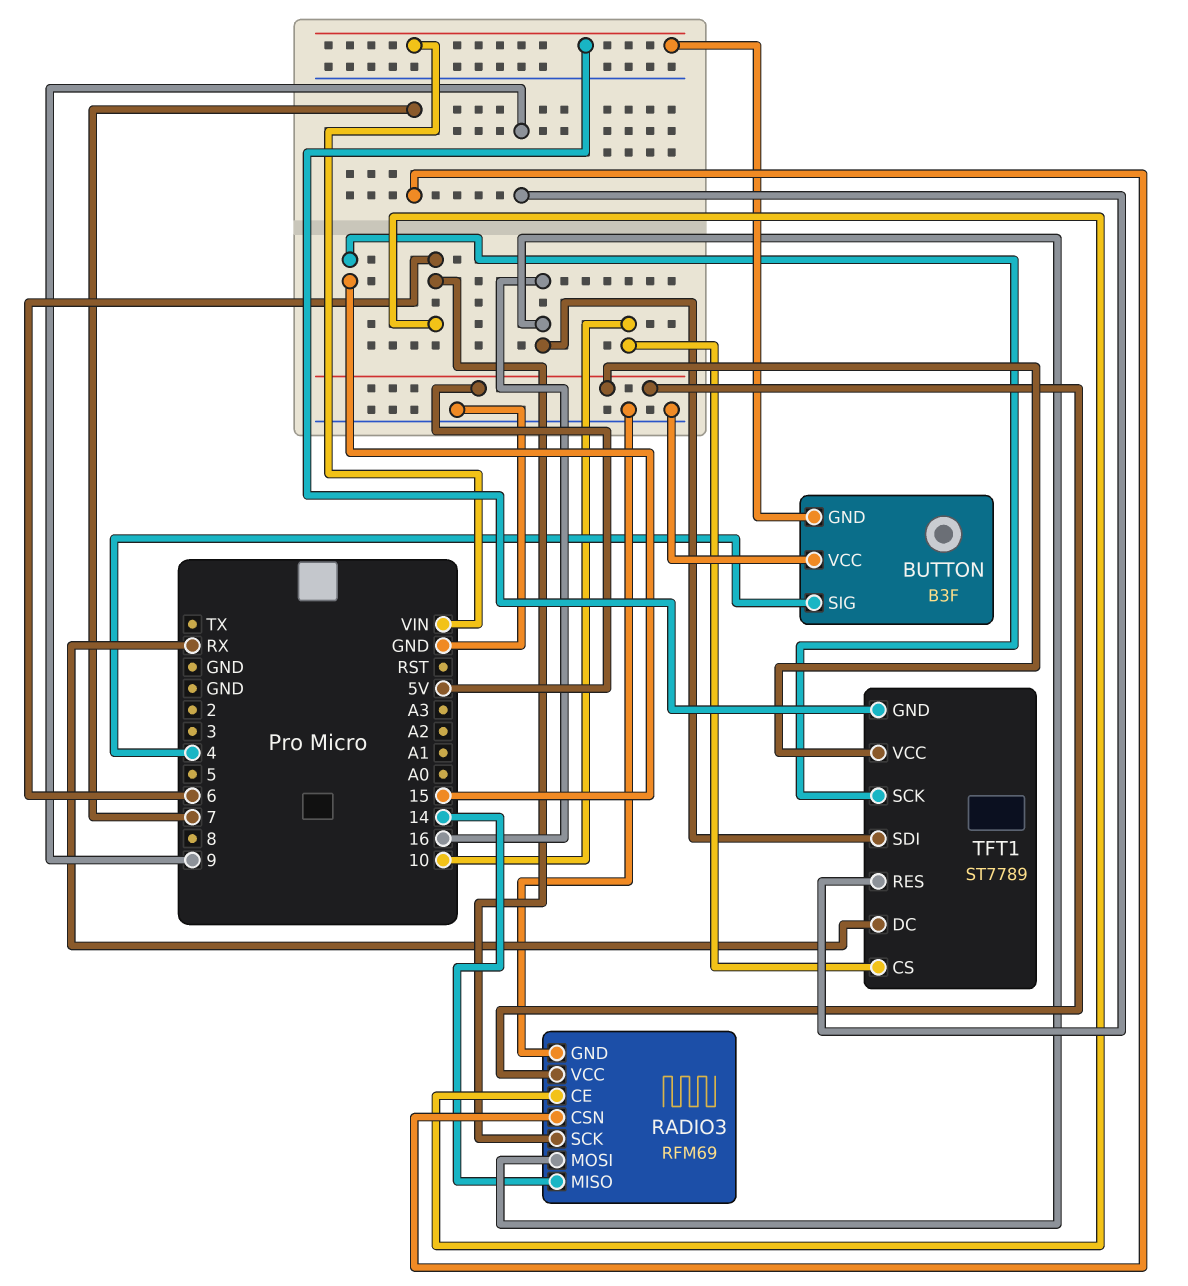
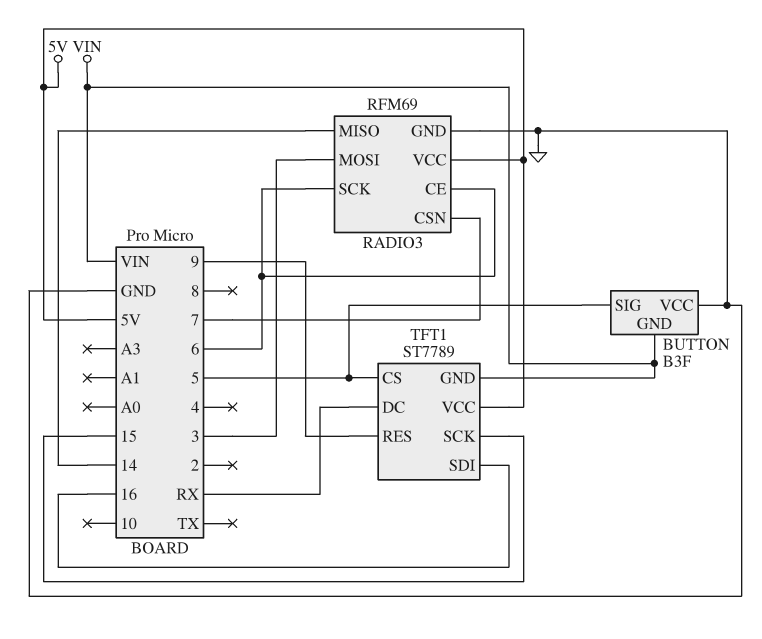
BUTTON pin SIG: 4 -> 5
RADIO3 pin MOSI: 16 -> 3
TFT1 pin CS: 10 -> 5

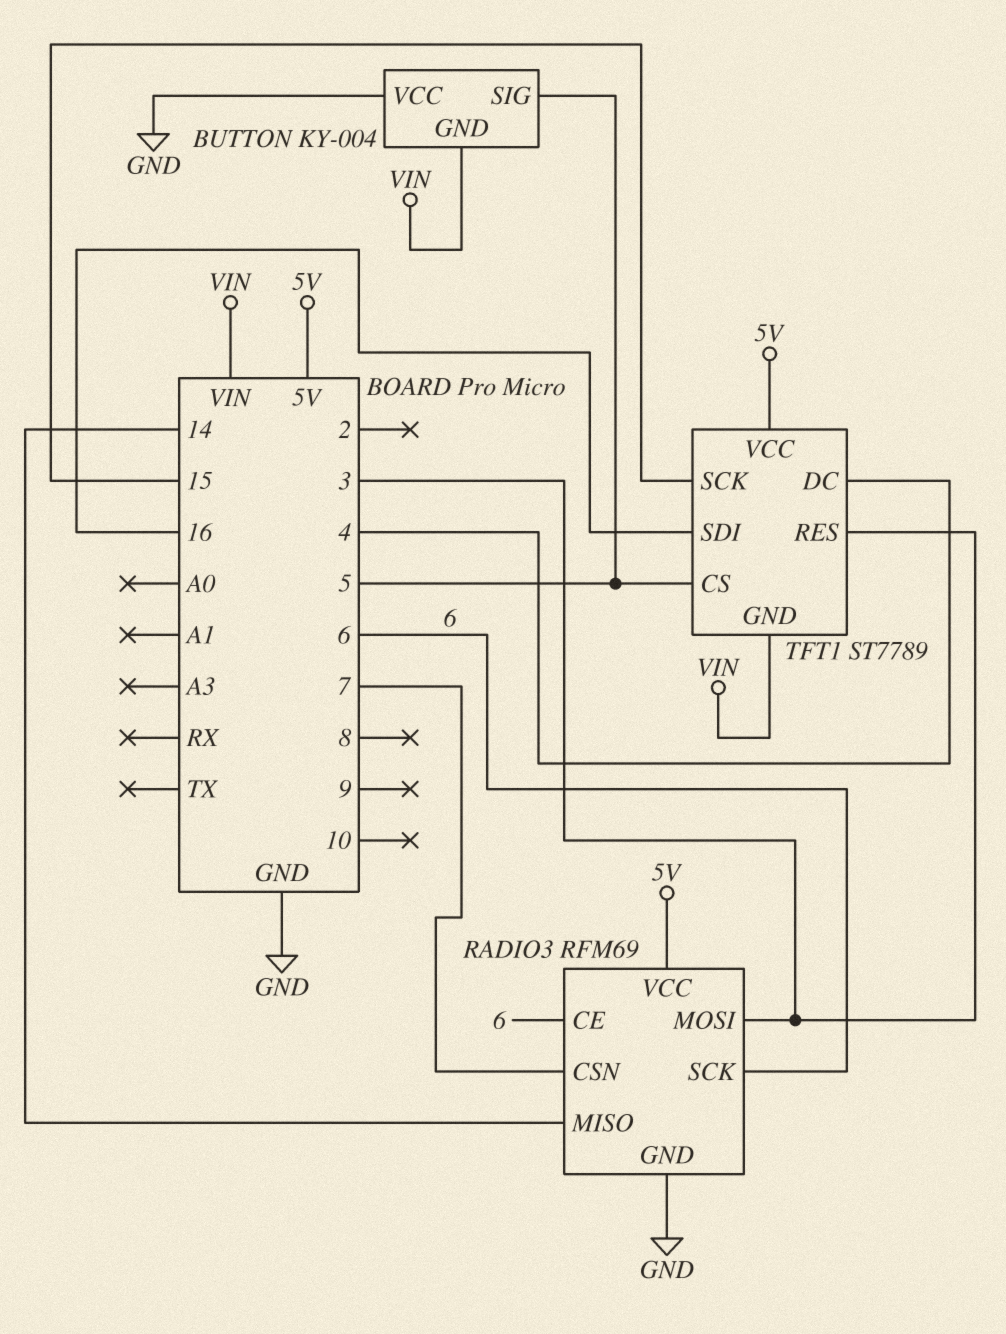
BUTTON: B3F -> KY-004
TFT1 pin DC: RX -> 4
TFT1 pin RES: 9 -> 3

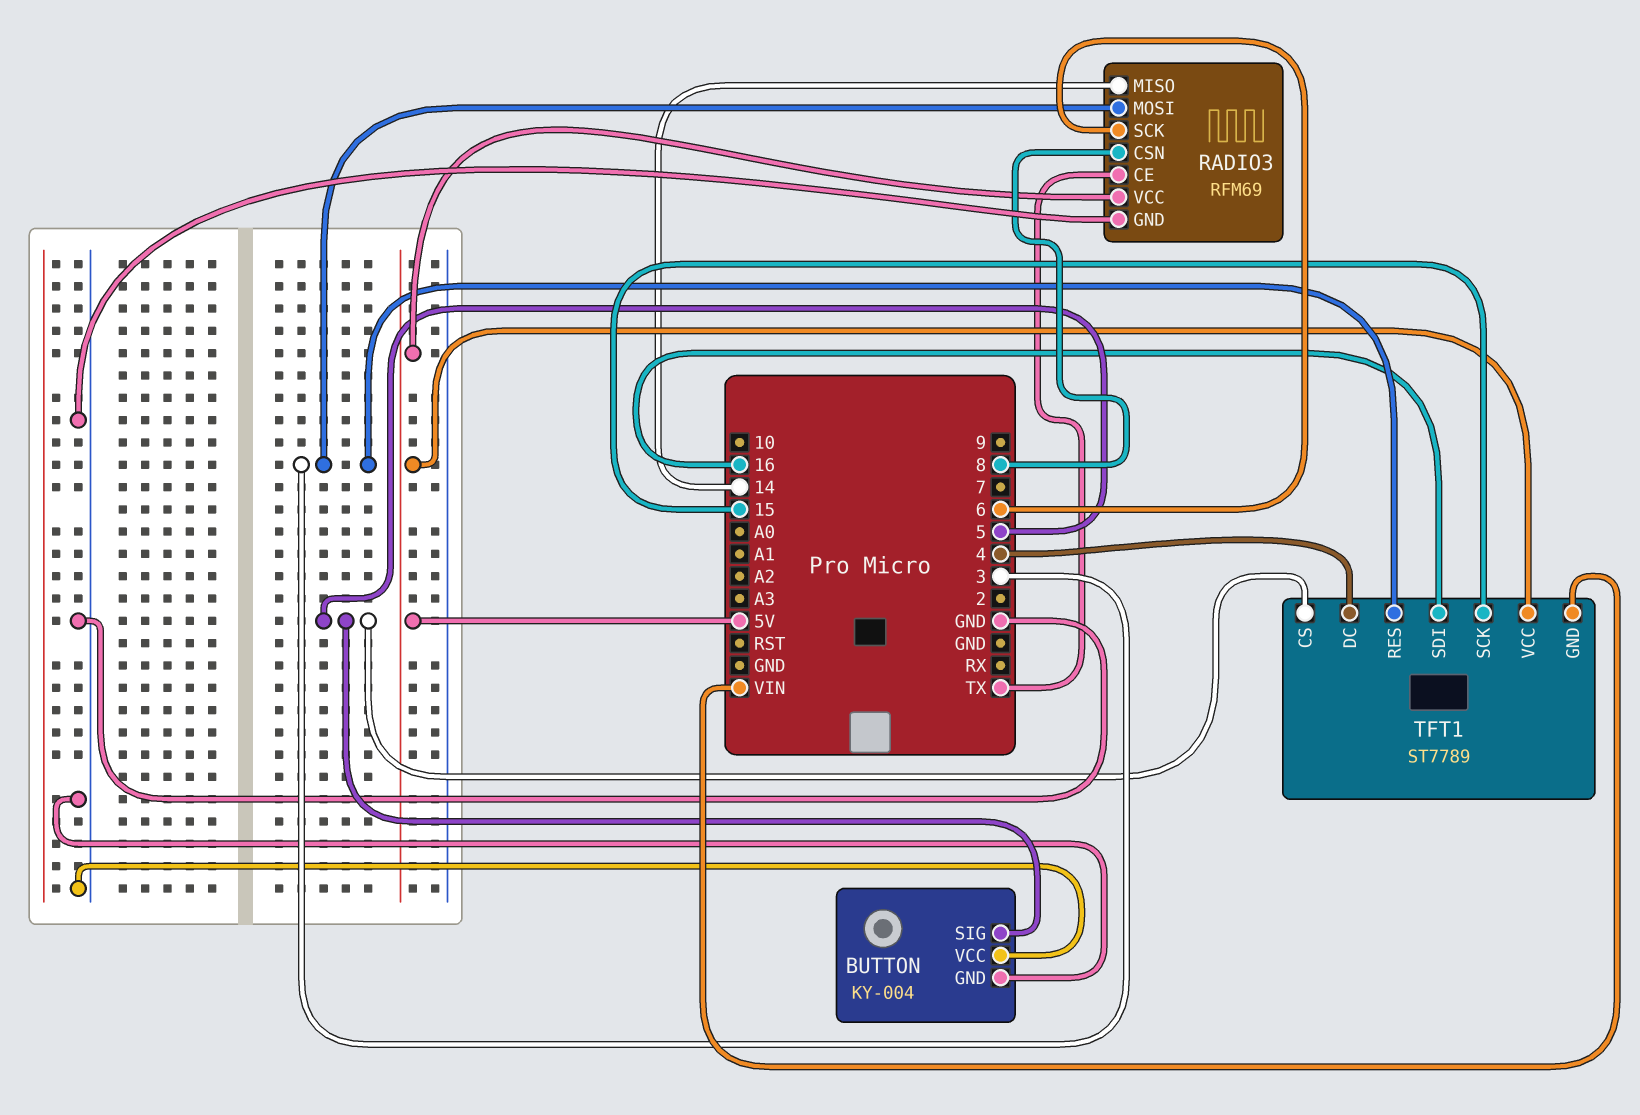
BUTTON pin GND: VIN -> GND
RADIO3 pin CE: 6 -> TX
RADIO3 pin CSN: 7 -> 8

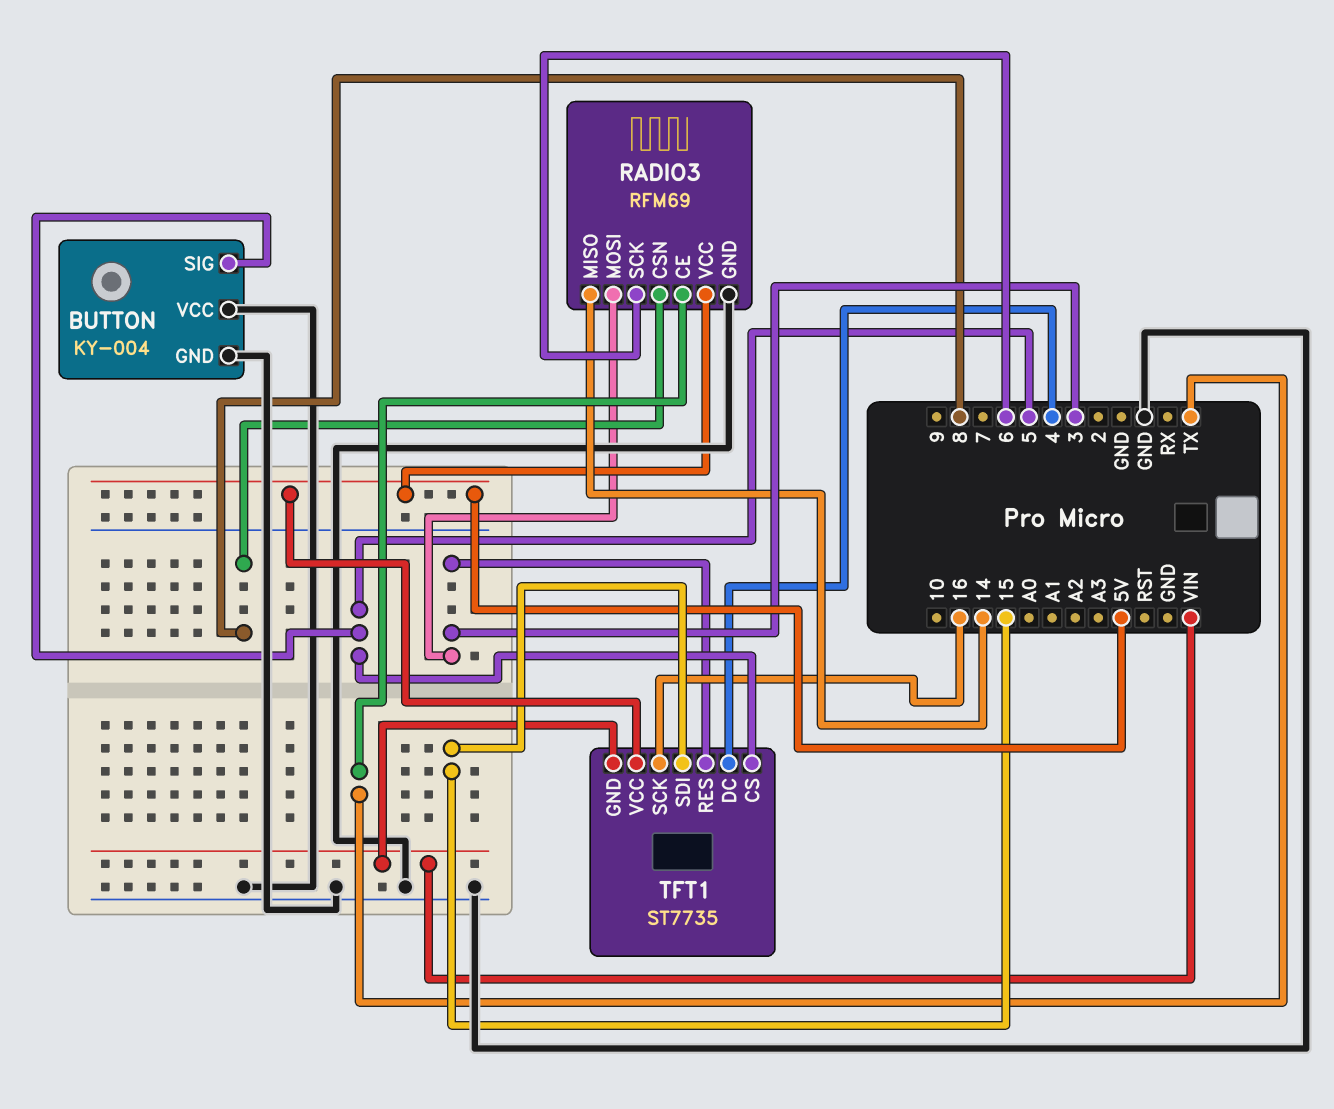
TFT1: ST7789 -> ST7735
TFT1 pin SCK: 15 -> 16
TFT1 pin SDI: 16 -> 15

